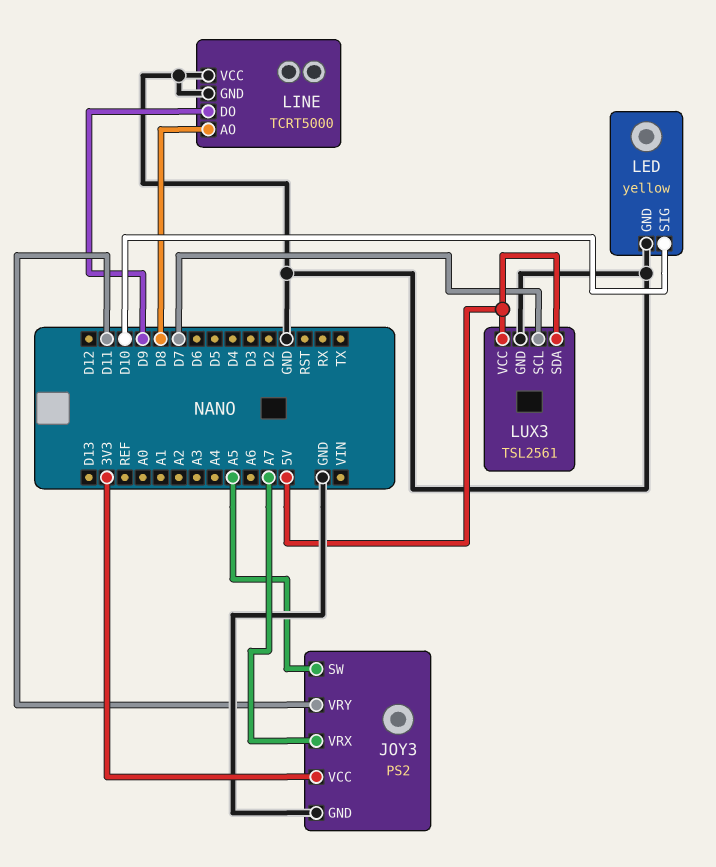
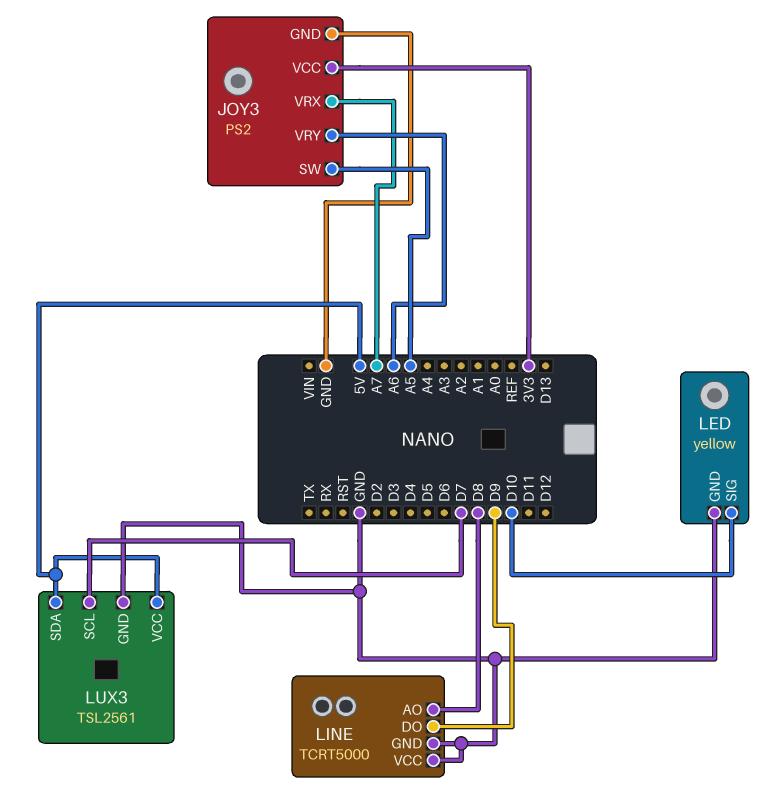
JOY3 pin VRY: D11 -> A6

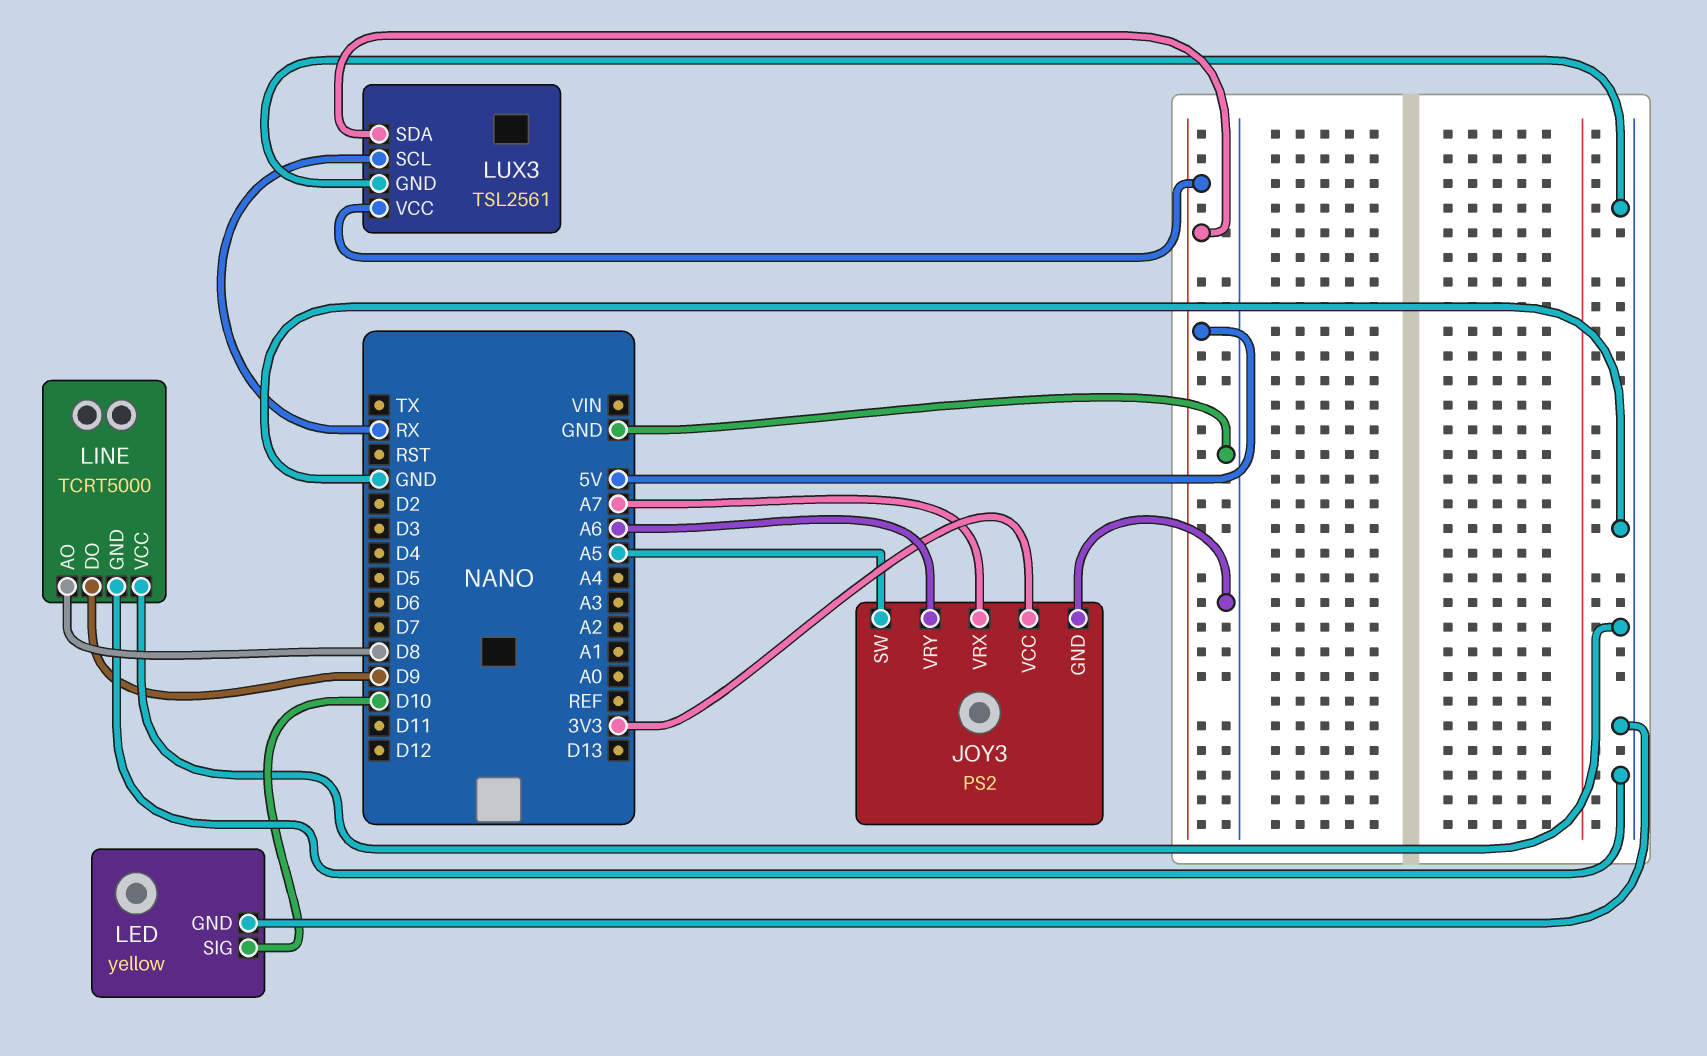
LUX3 pin SCL: D7 -> RX

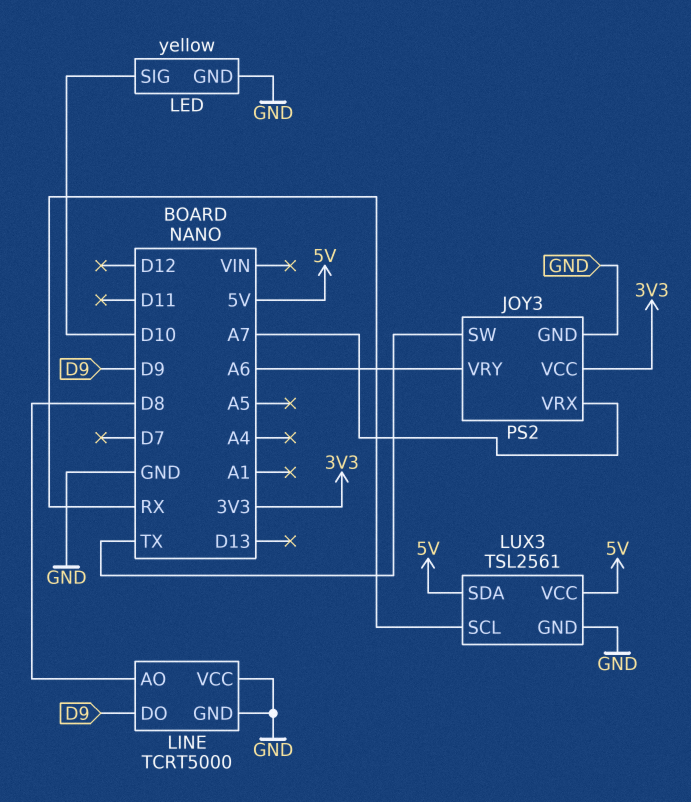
JOY3 pin SW: A5 -> TX

